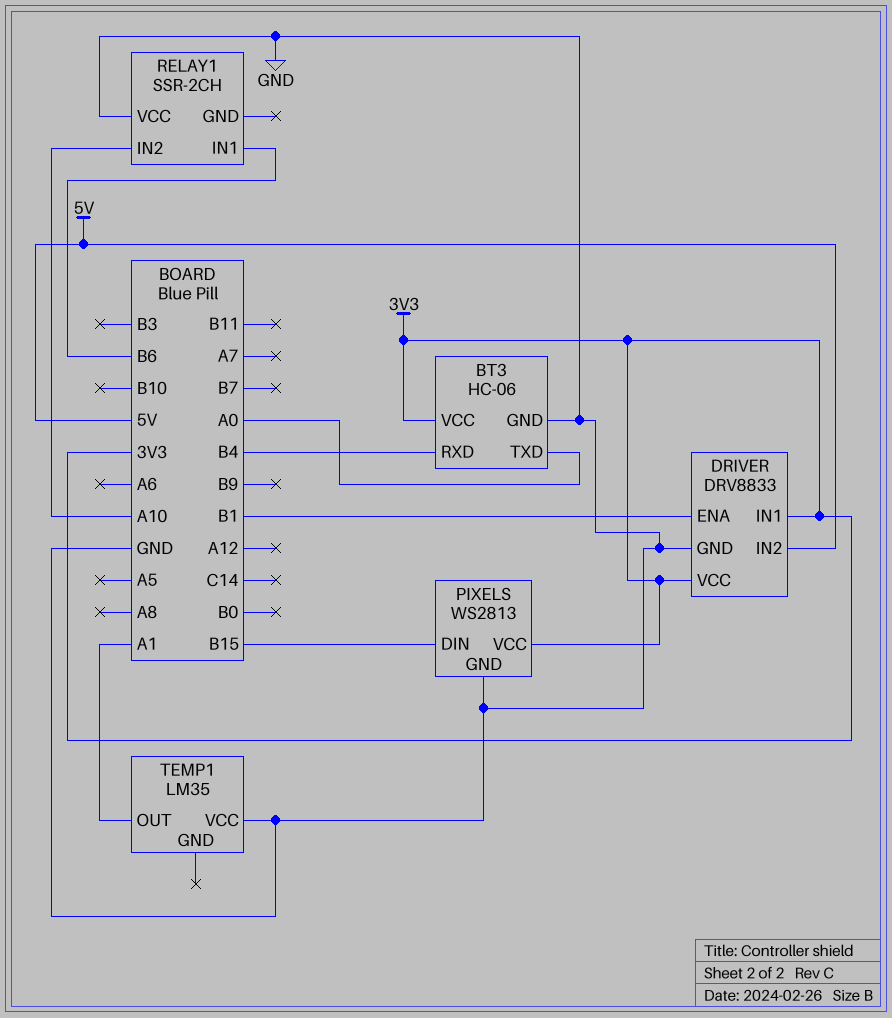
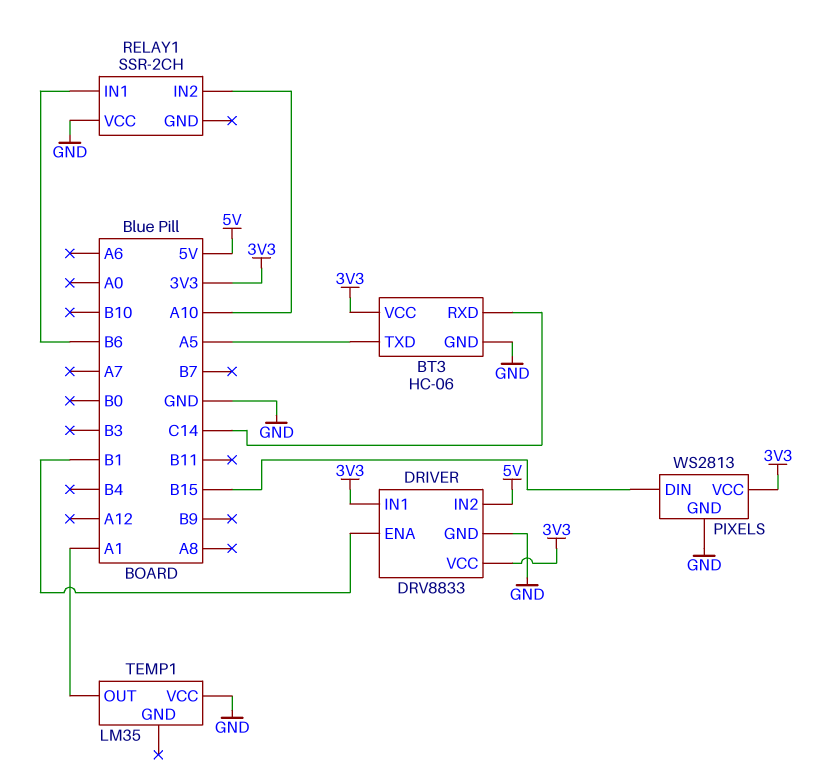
BT3 pin RXD: B4 -> C14
BT3 pin TXD: A0 -> A5

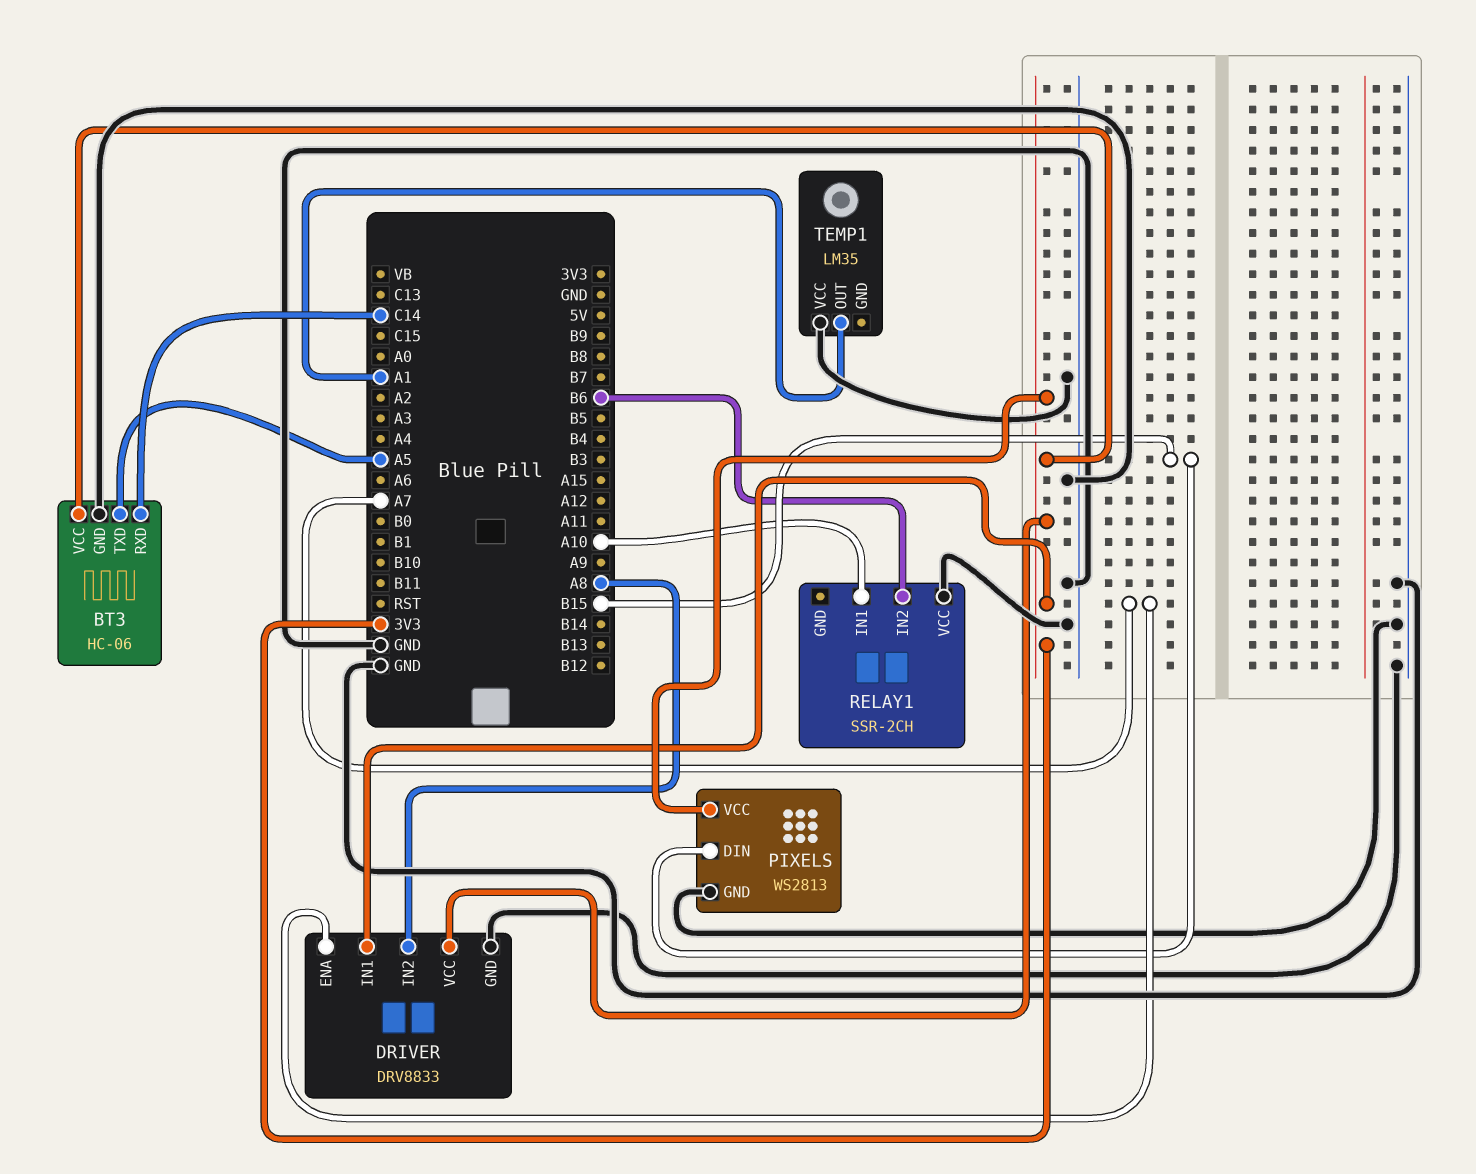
DRIVER pin ENA: B1 -> A7
DRIVER pin IN2: 5V -> A8
RELAY1 pin IN1: B6 -> A10
RELAY1 pin IN2: A10 -> B6

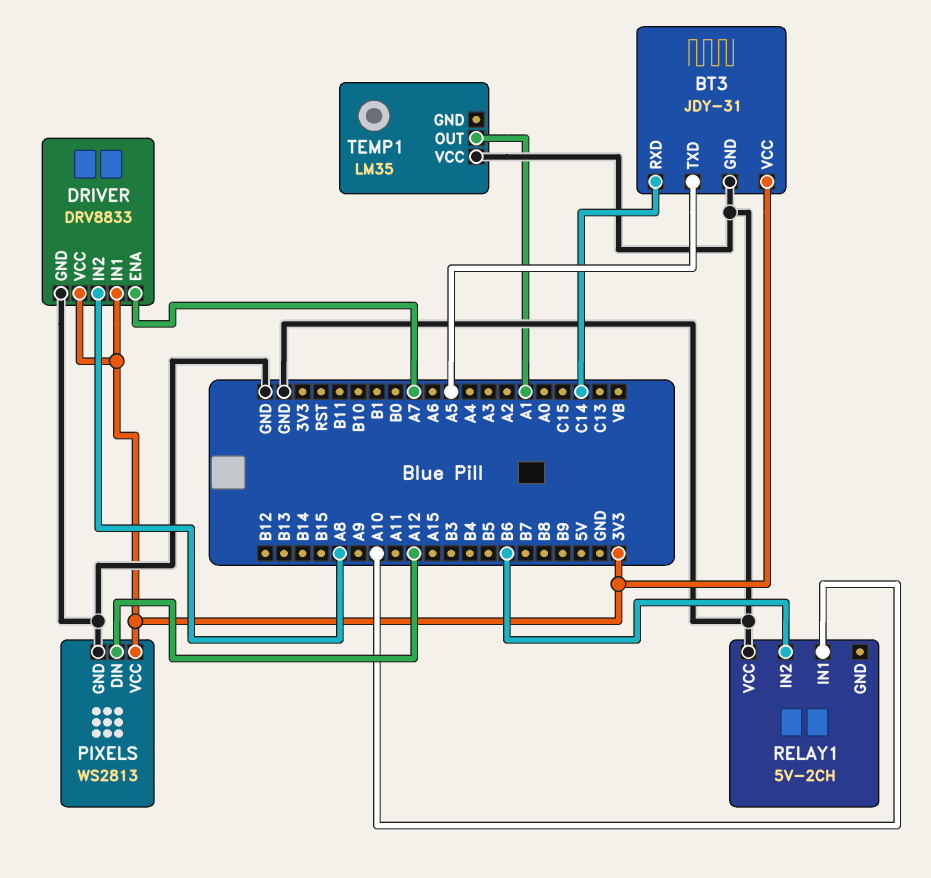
BT3: HC-06 -> JDY-31
PIXELS pin DIN: B15 -> A12
RELAY1: SSR-2CH -> 5V-2CH

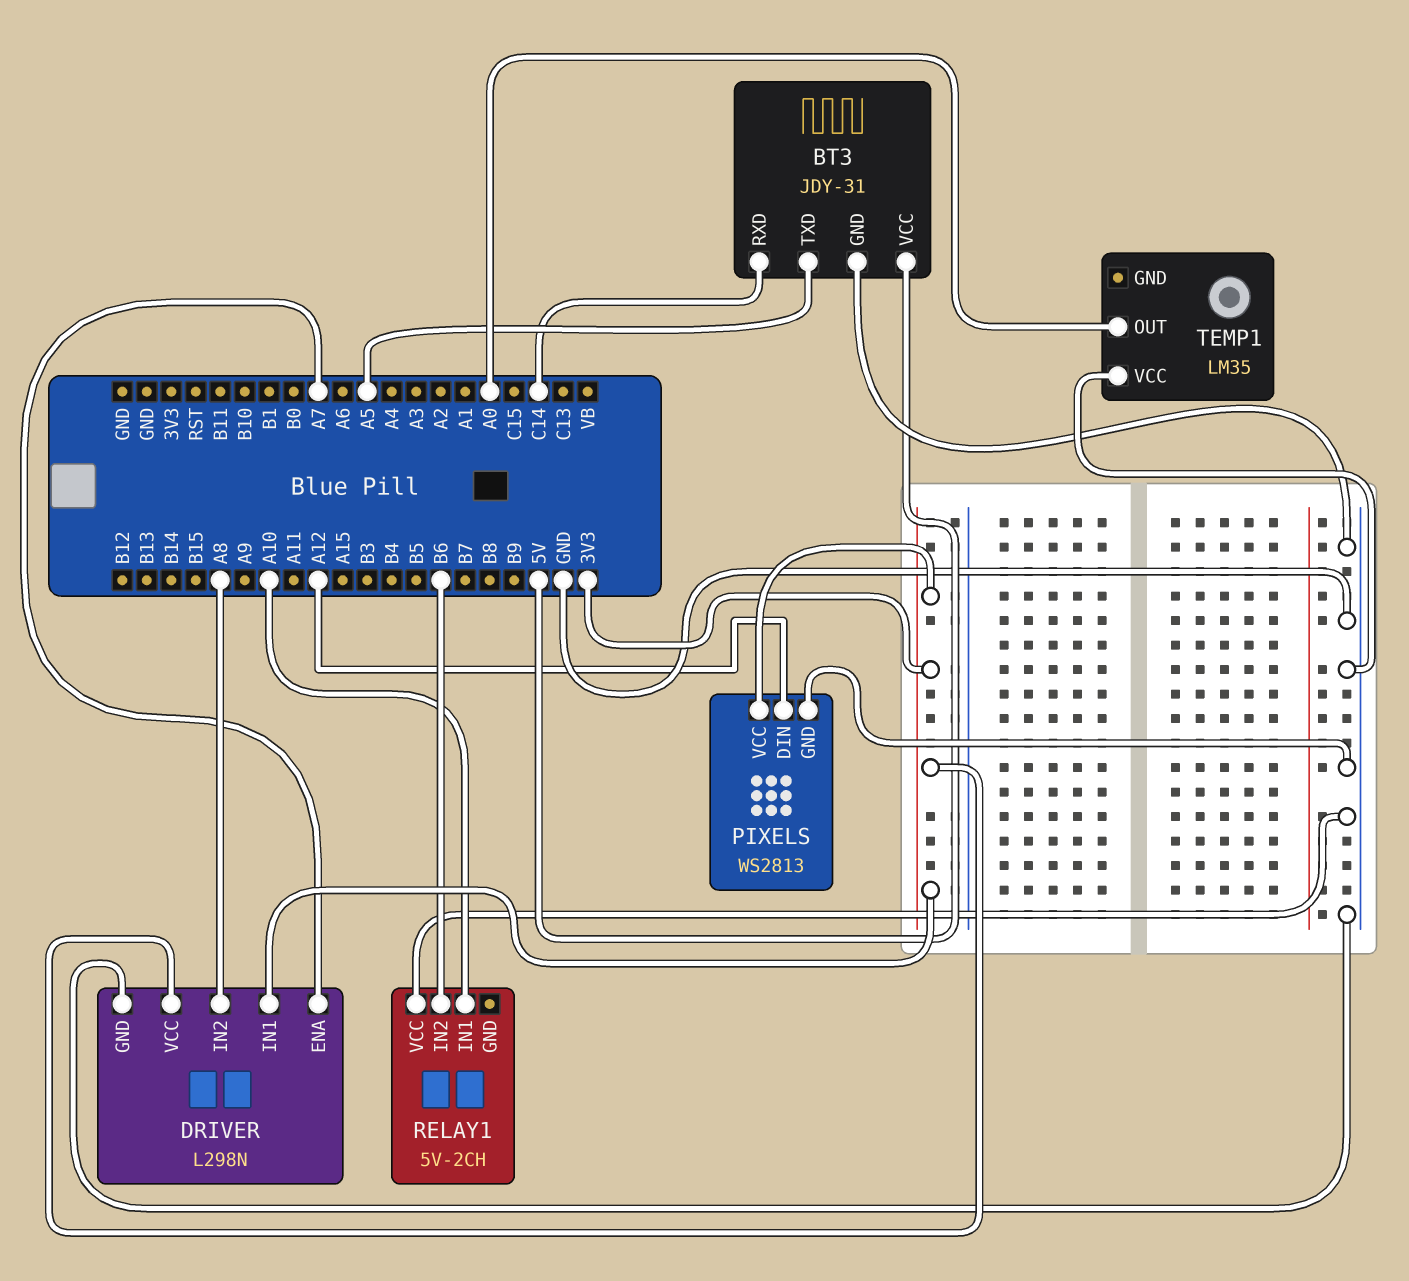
BT3 pin VCC: 3V3 -> 5V
DRIVER: DRV8833 -> L298N
TEMP1 pin OUT: A1 -> A0

